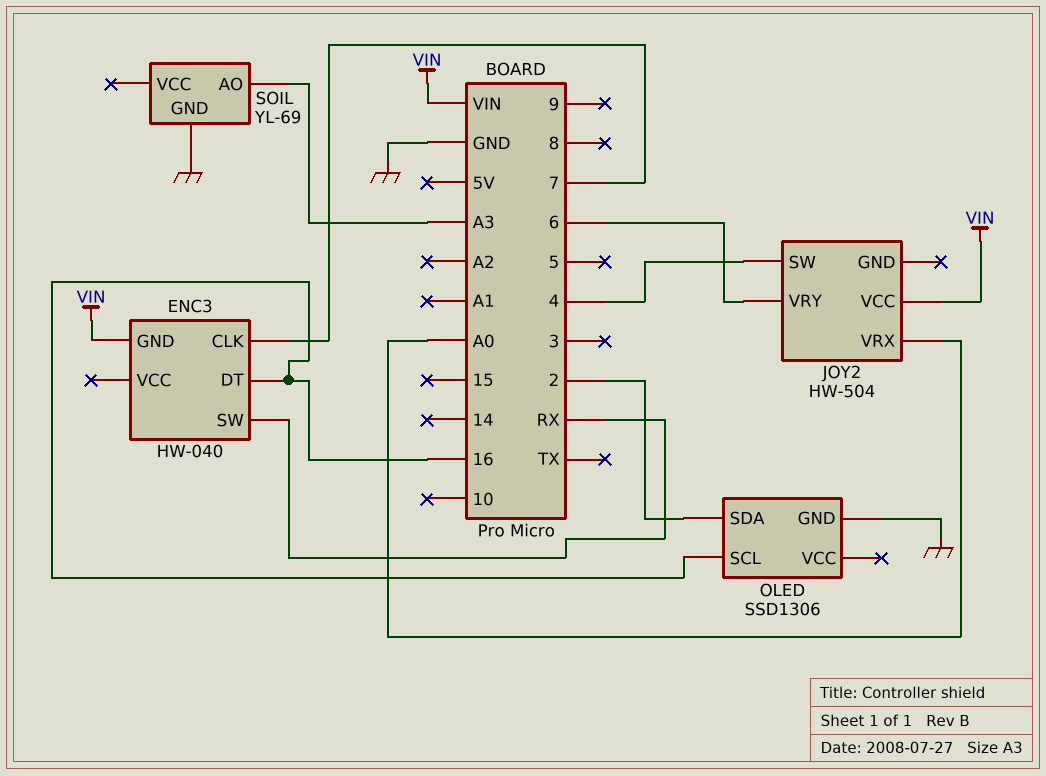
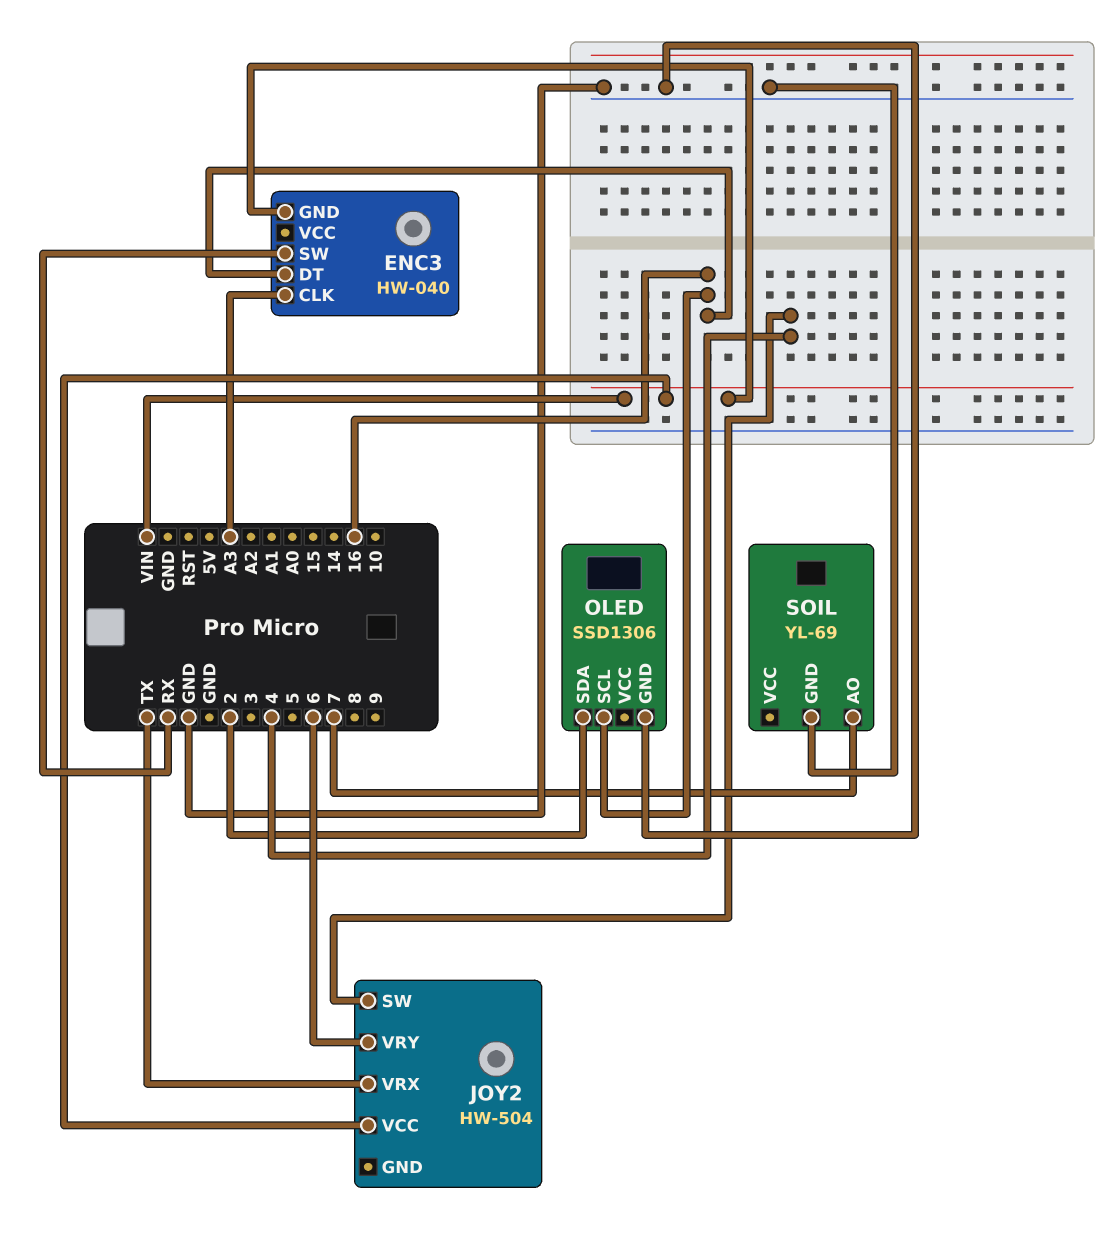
ENC3 pin CLK: 7 -> A3
JOY2 pin VRX: A0 -> TX
SOIL pin AO: A3 -> 7

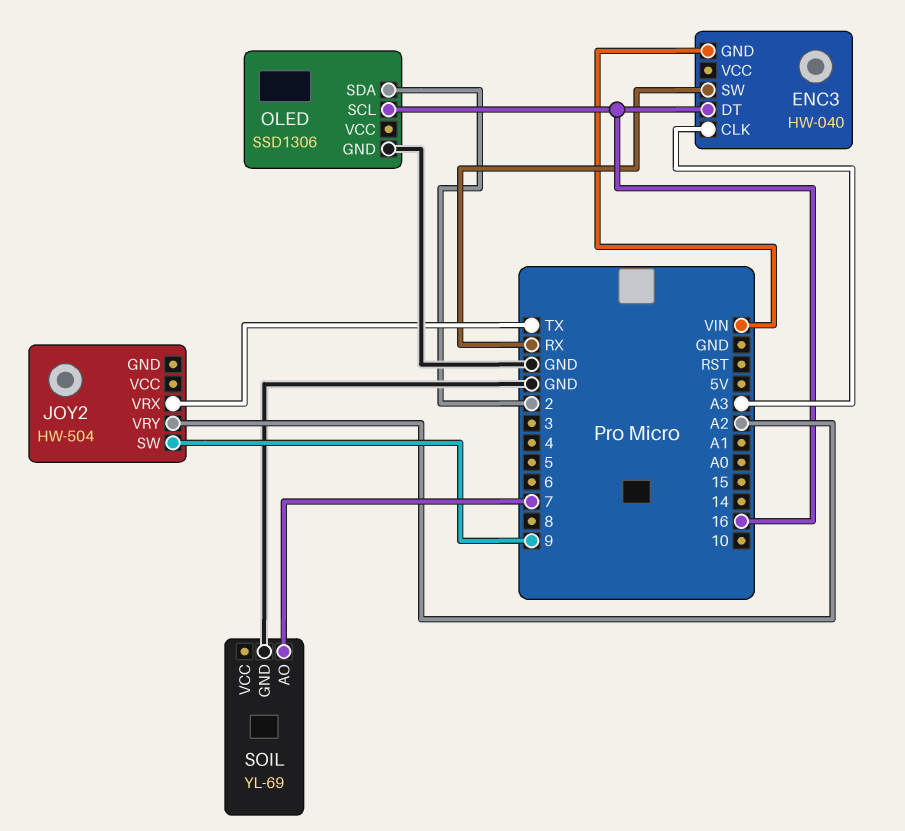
JOY2 pin SW: 4 -> 9
JOY2 pin VCC: VIN -> none
JOY2 pin VRY: 6 -> A2

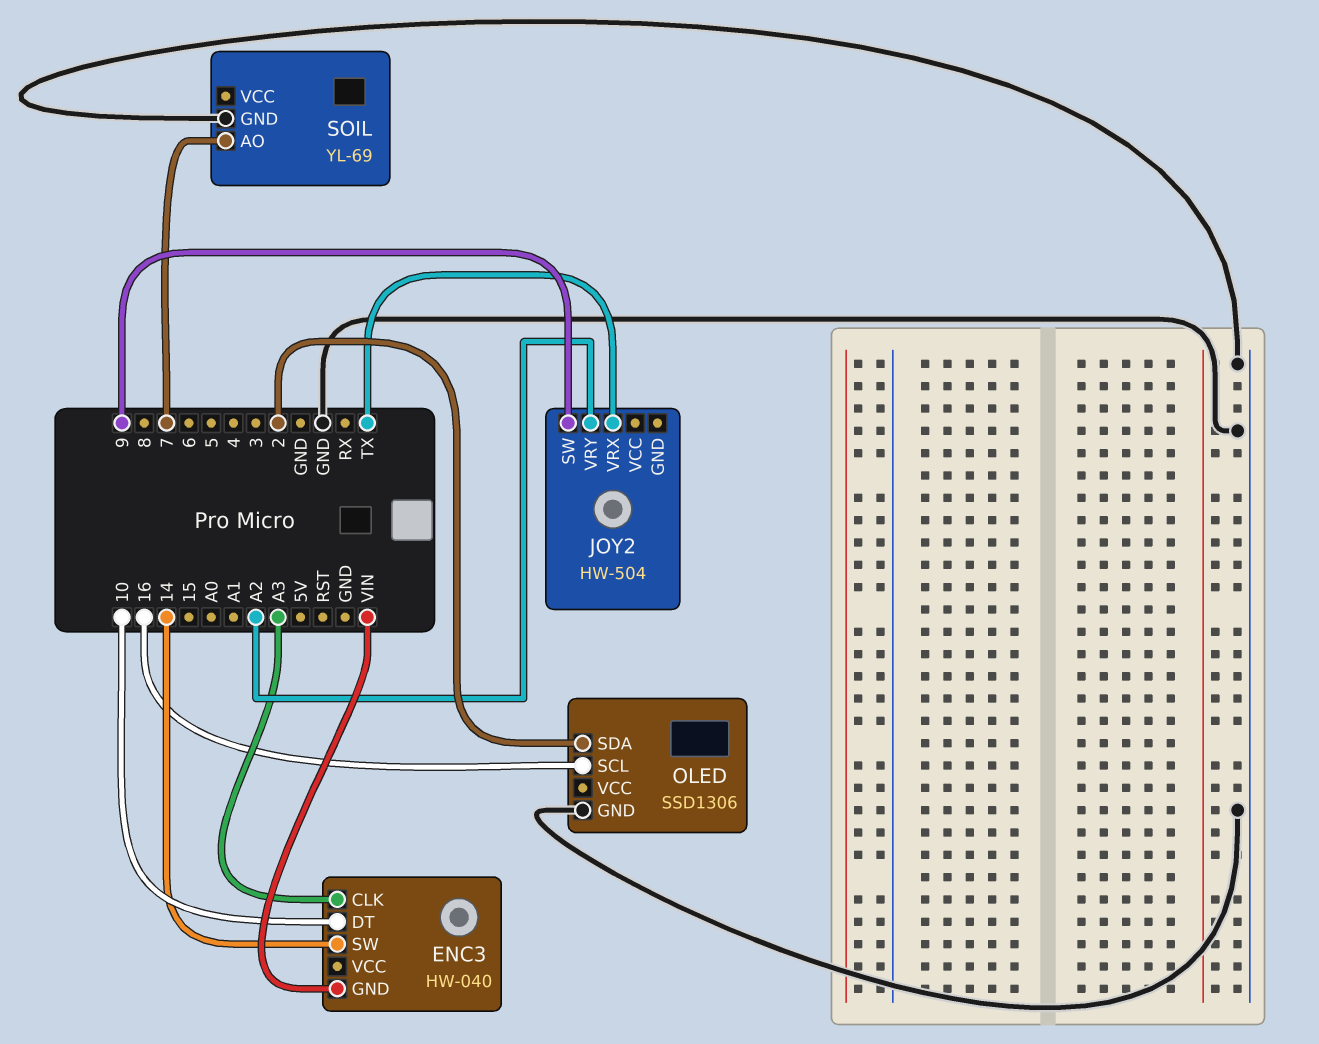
ENC3 pin DT: 16 -> 10
ENC3 pin SW: RX -> 14

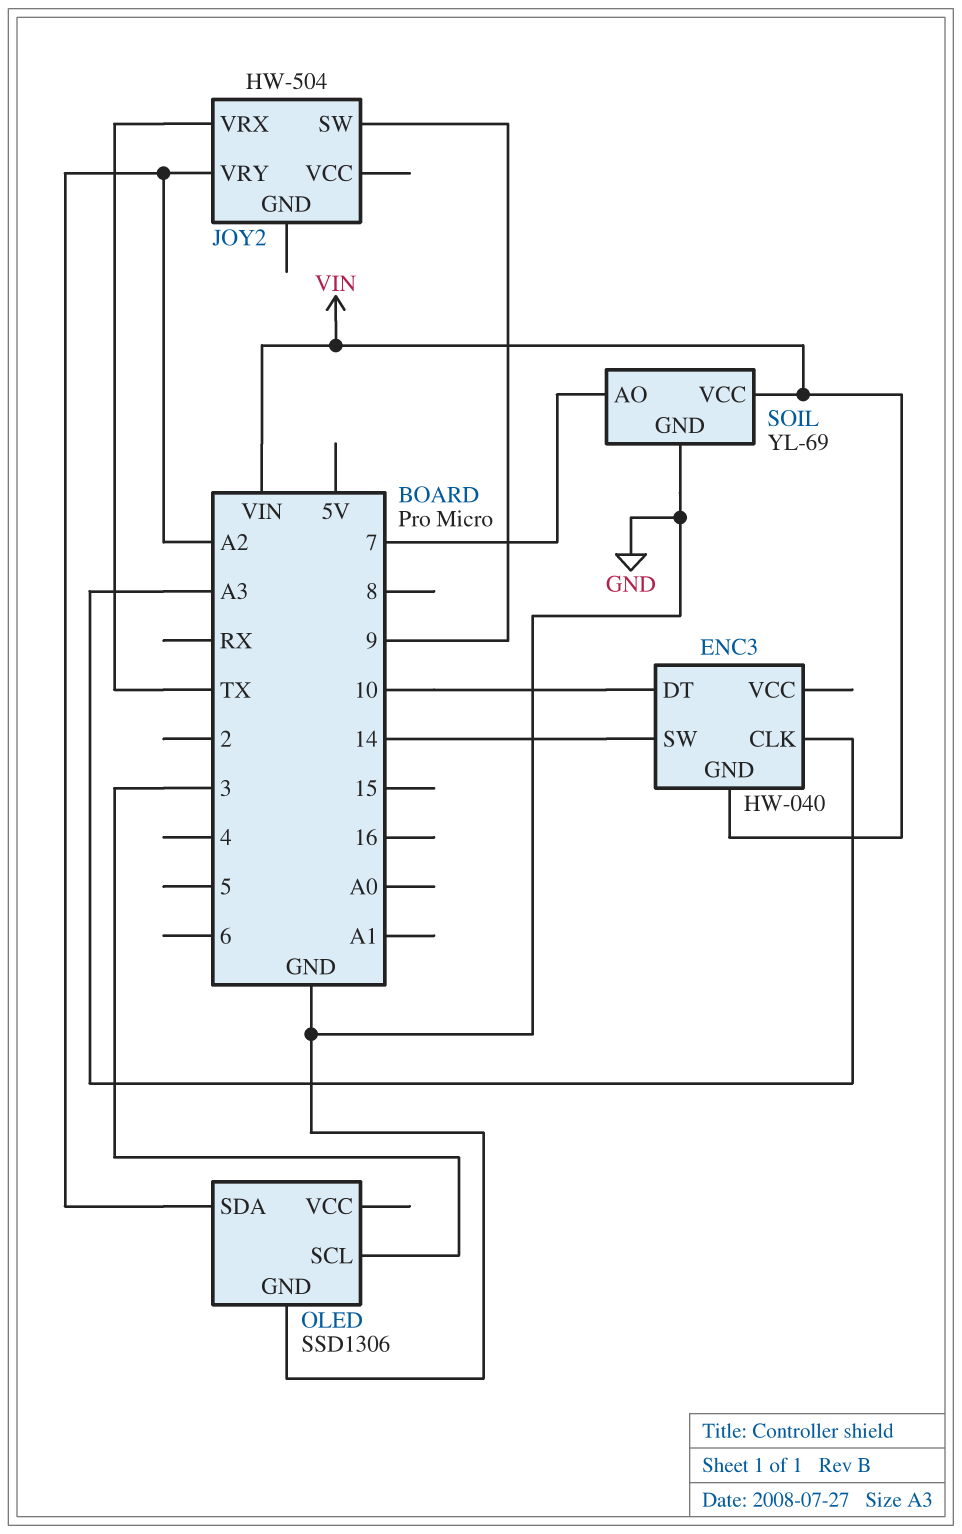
OLED pin SCL: 16 -> 3
OLED pin SDA: 2 -> A2
SOIL pin VCC: none -> VIN

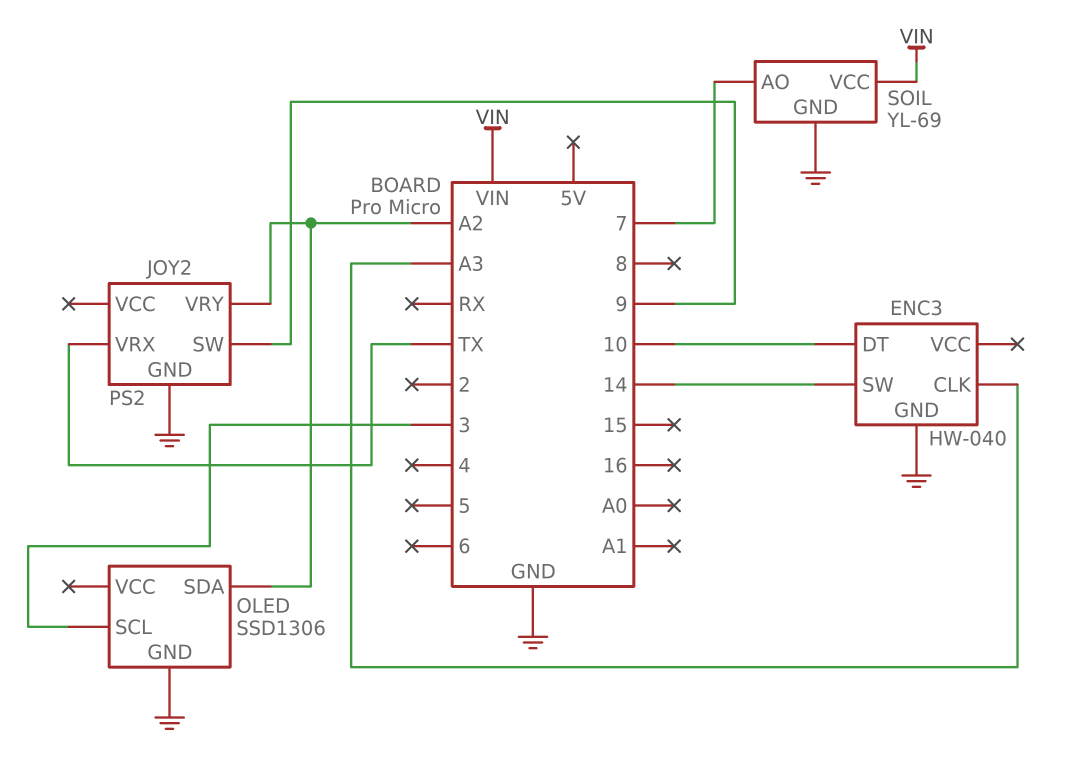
ENC3 pin GND: VIN -> GND
JOY2: HW-504 -> PS2
JOY2 pin GND: none -> GND

